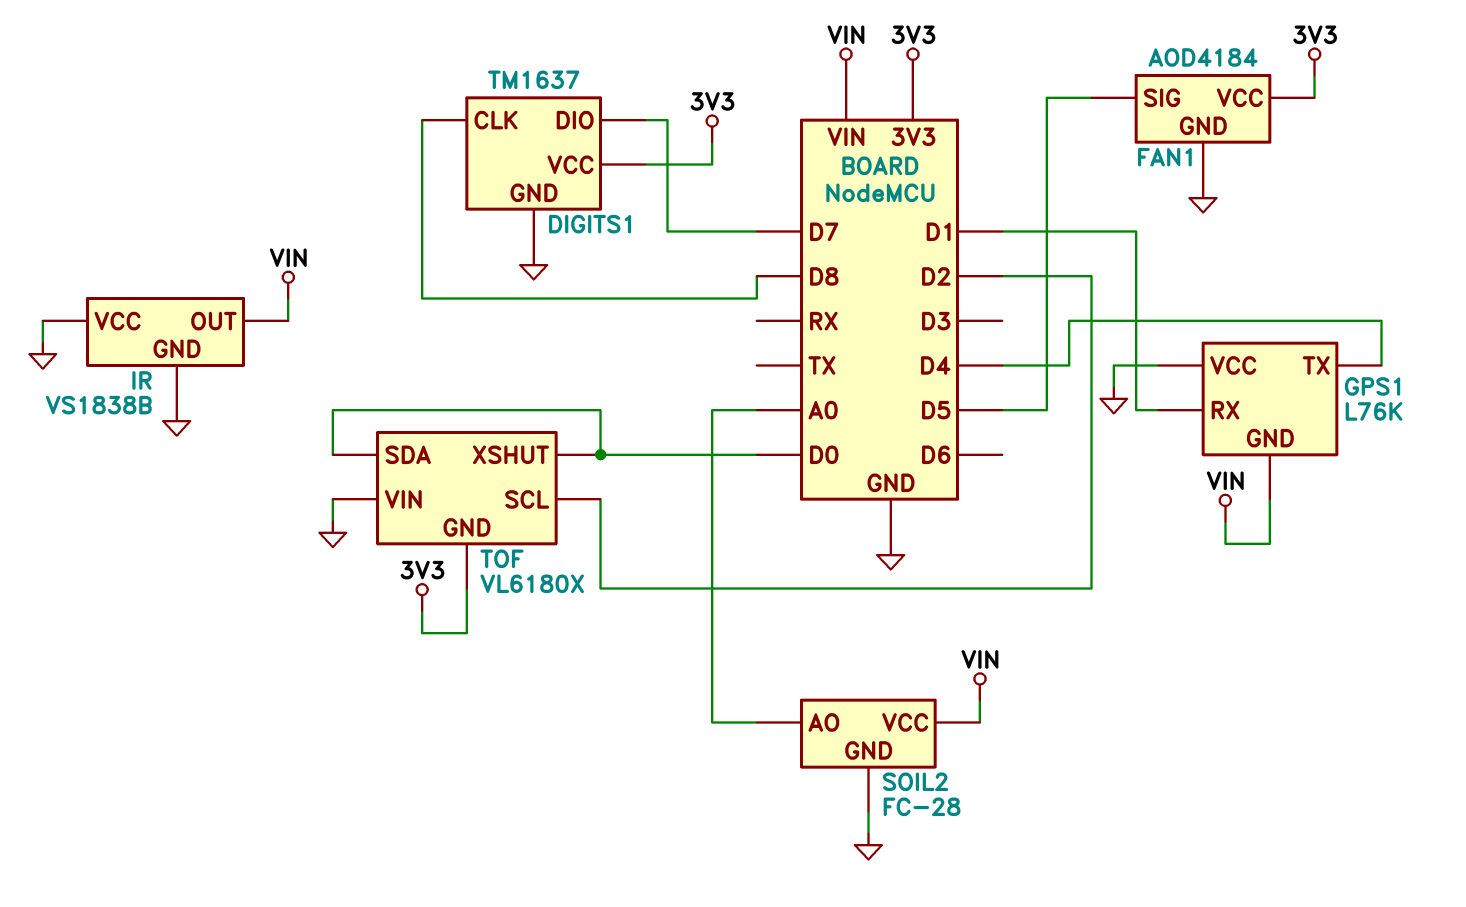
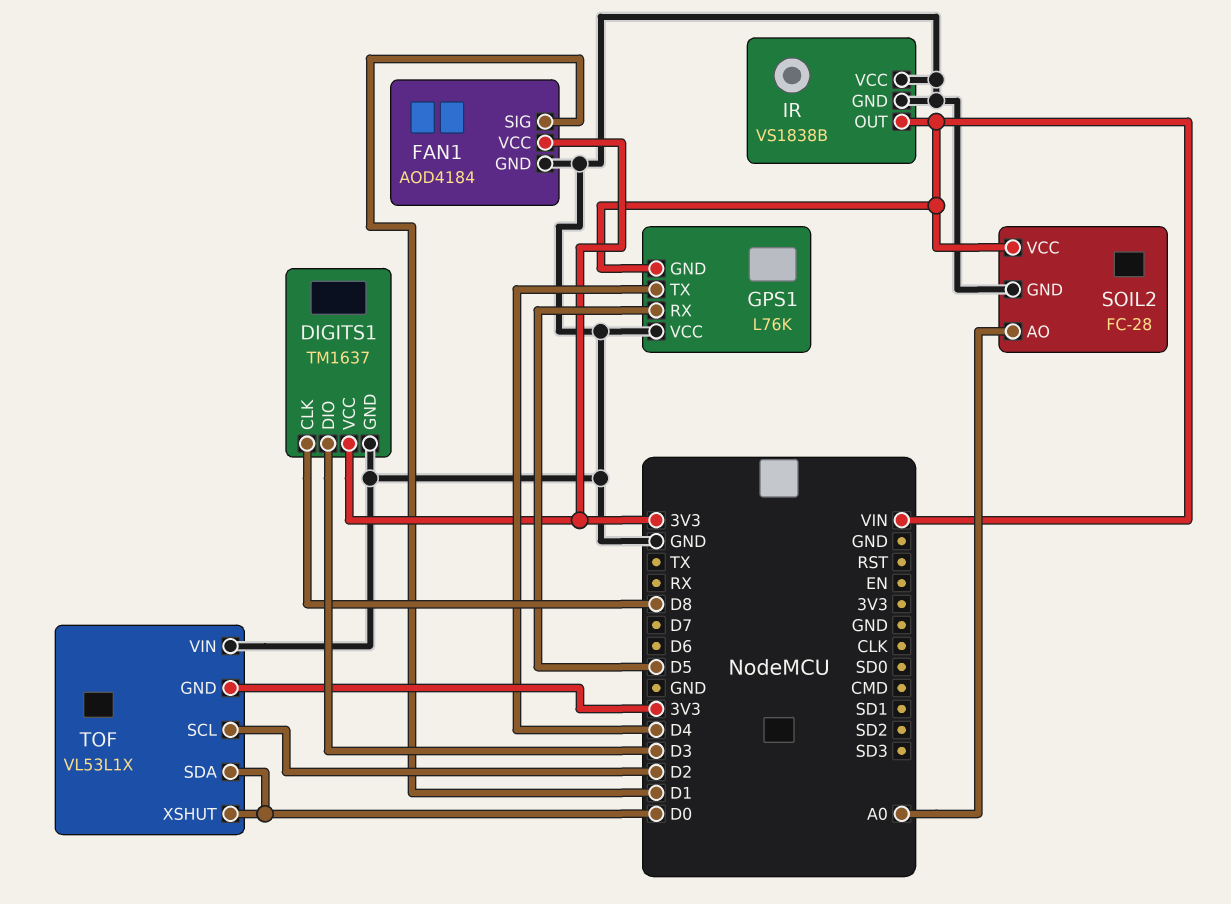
DIGITS1 pin DIO: D7 -> D3
FAN1 pin SIG: D5 -> D1
GPS1 pin RX: D1 -> D5
TOF: VL6180X -> VL53L1X

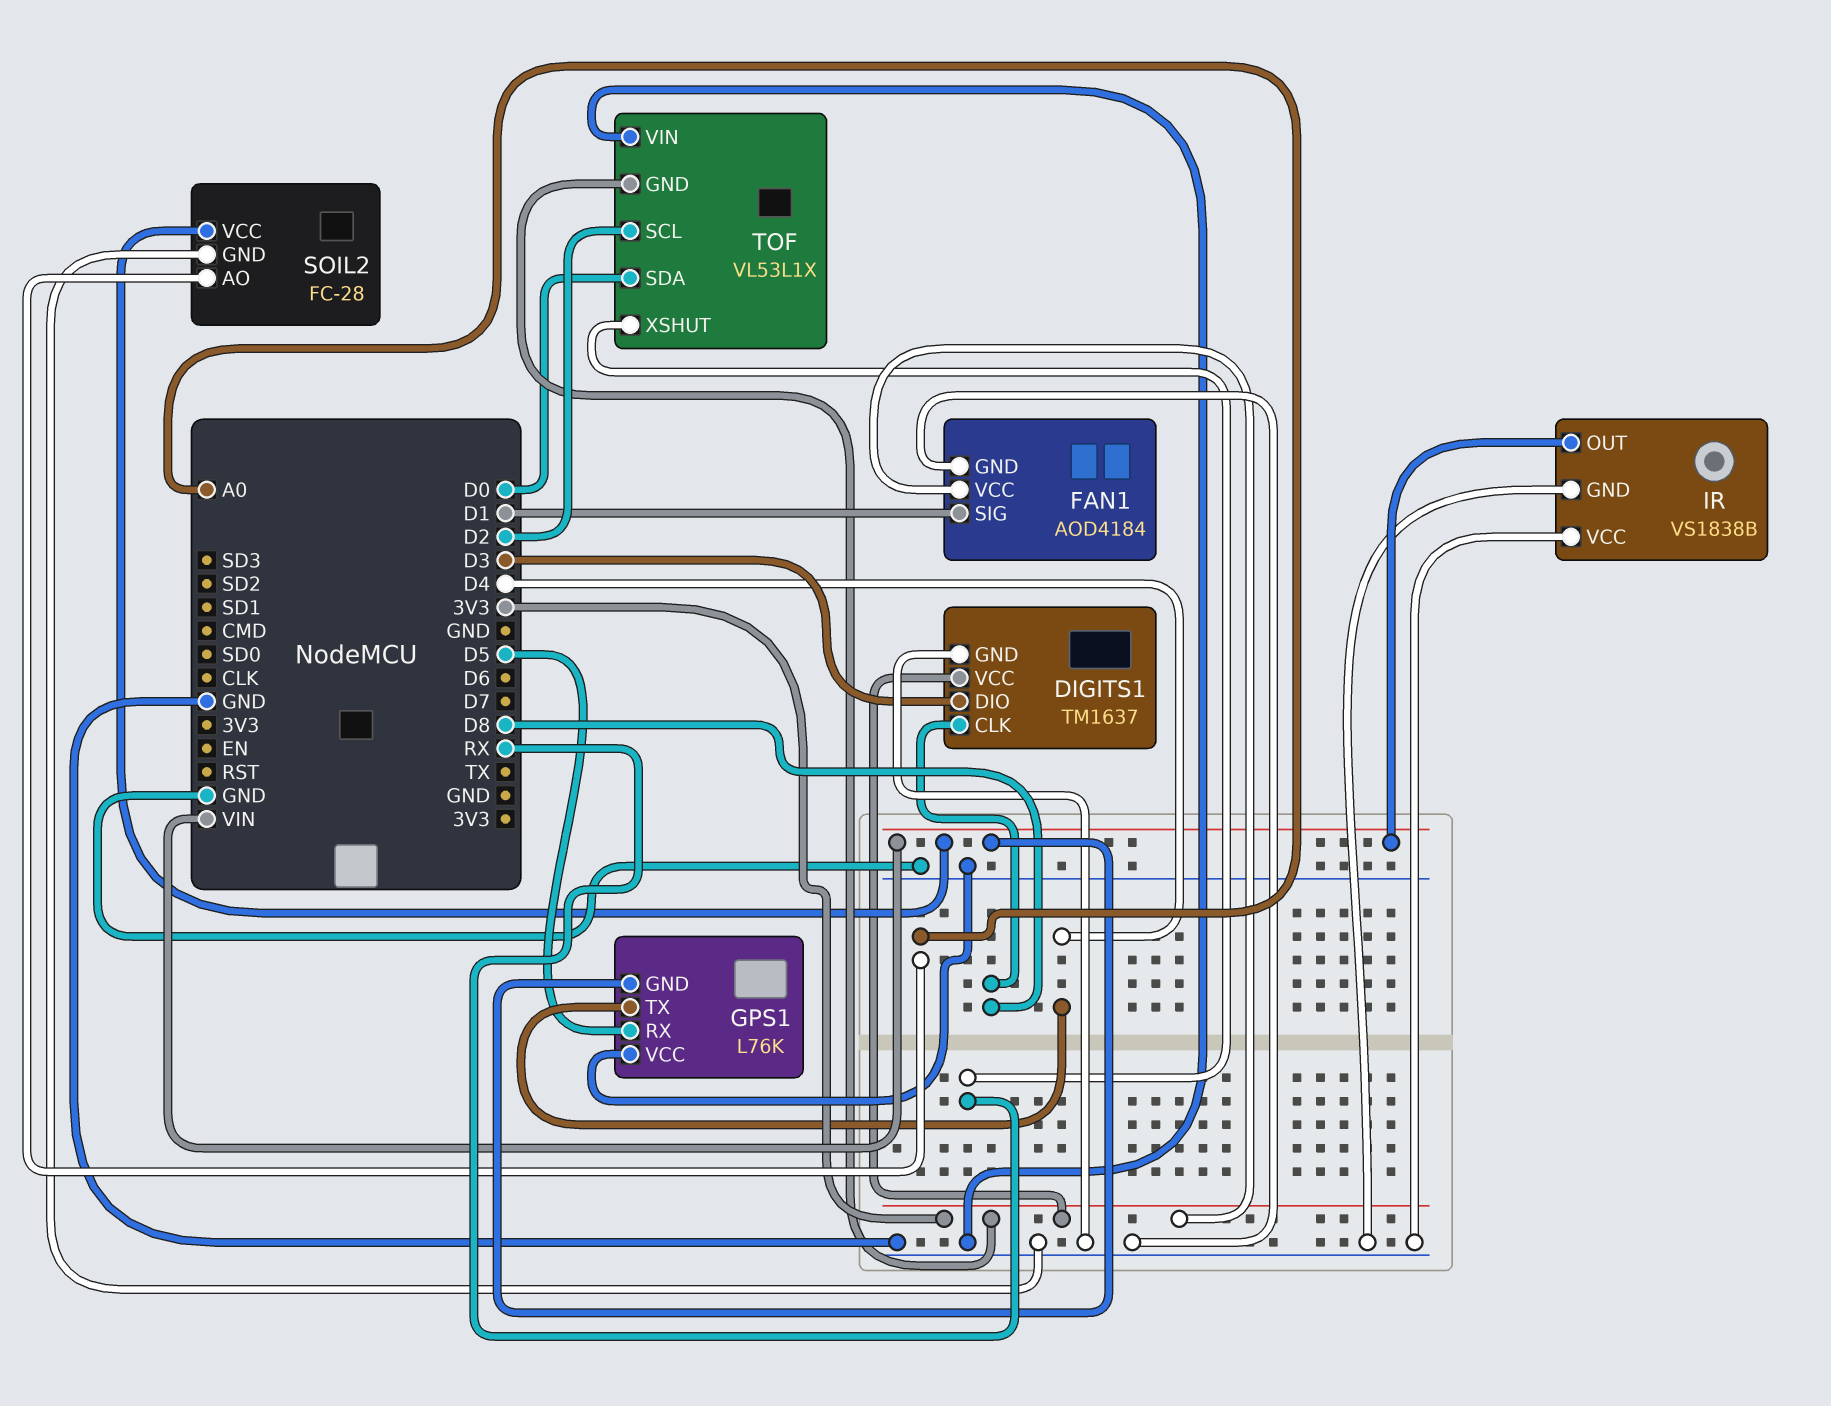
TOF pin XSHUT: D0 -> RX

